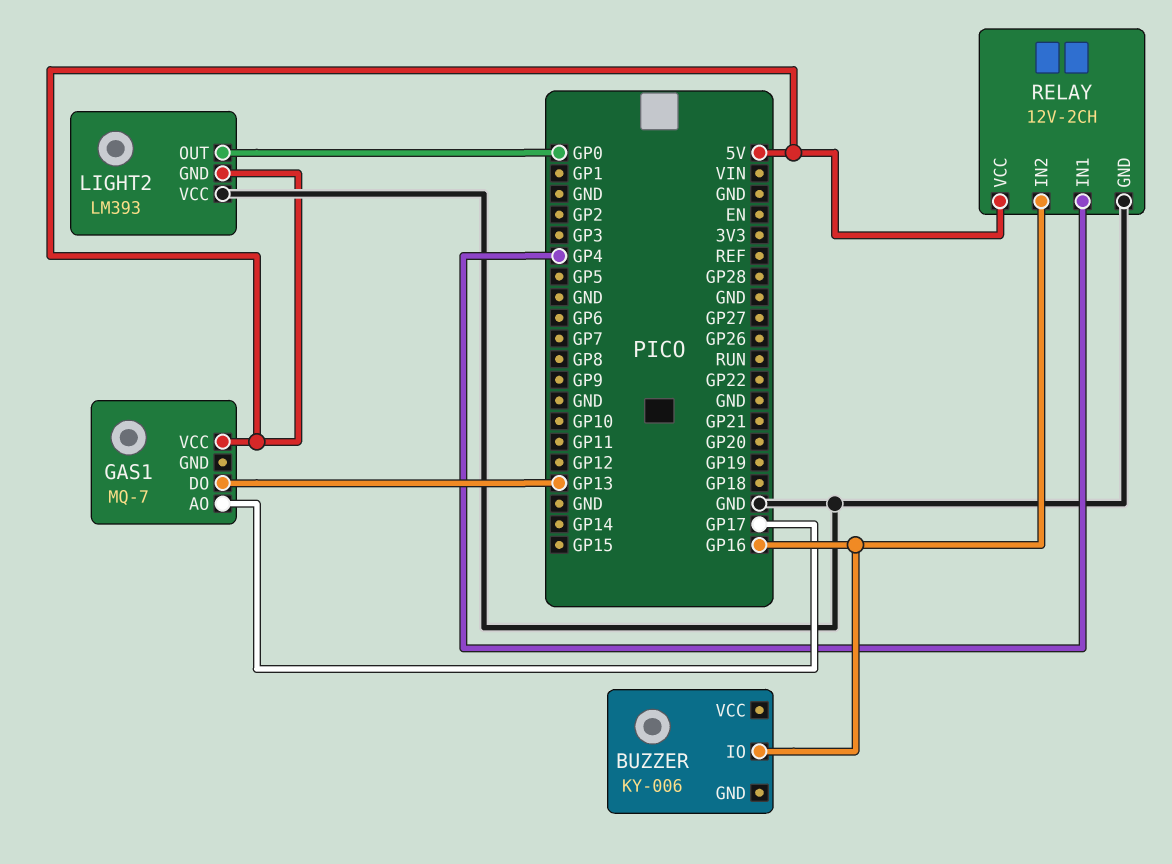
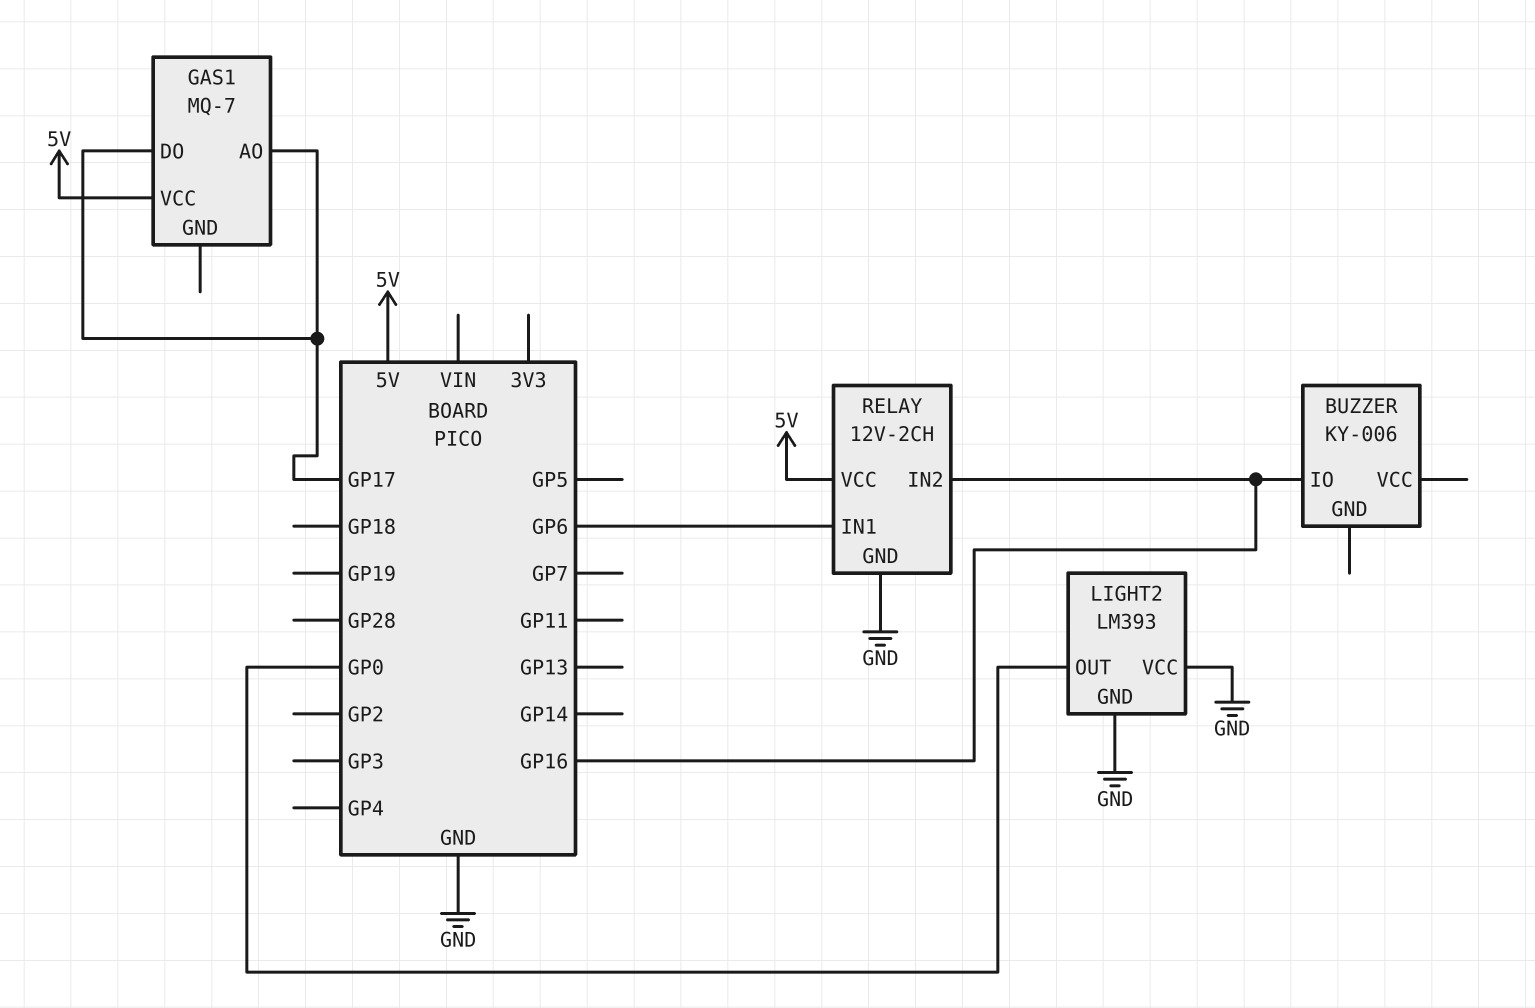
GAS1 pin DO: GP13 -> GP17
LIGHT2 pin GND: 5V -> GND
RELAY pin IN1: GP4 -> GP6

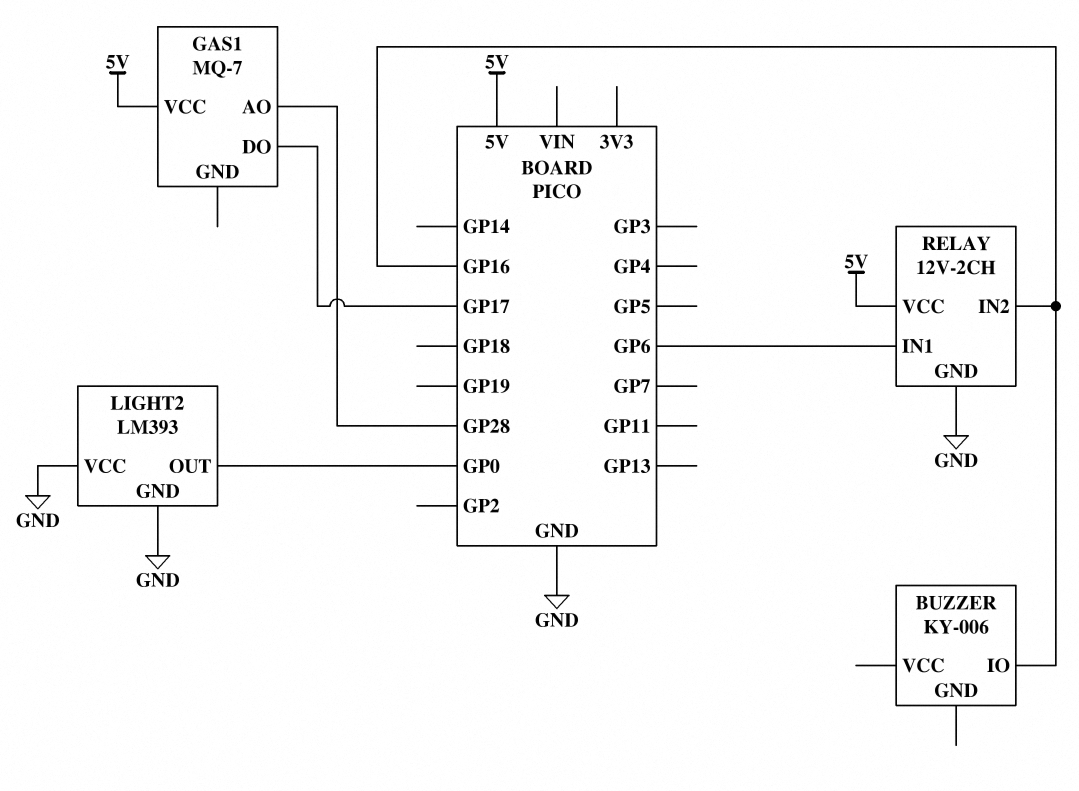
GAS1 pin AO: GP17 -> GP28

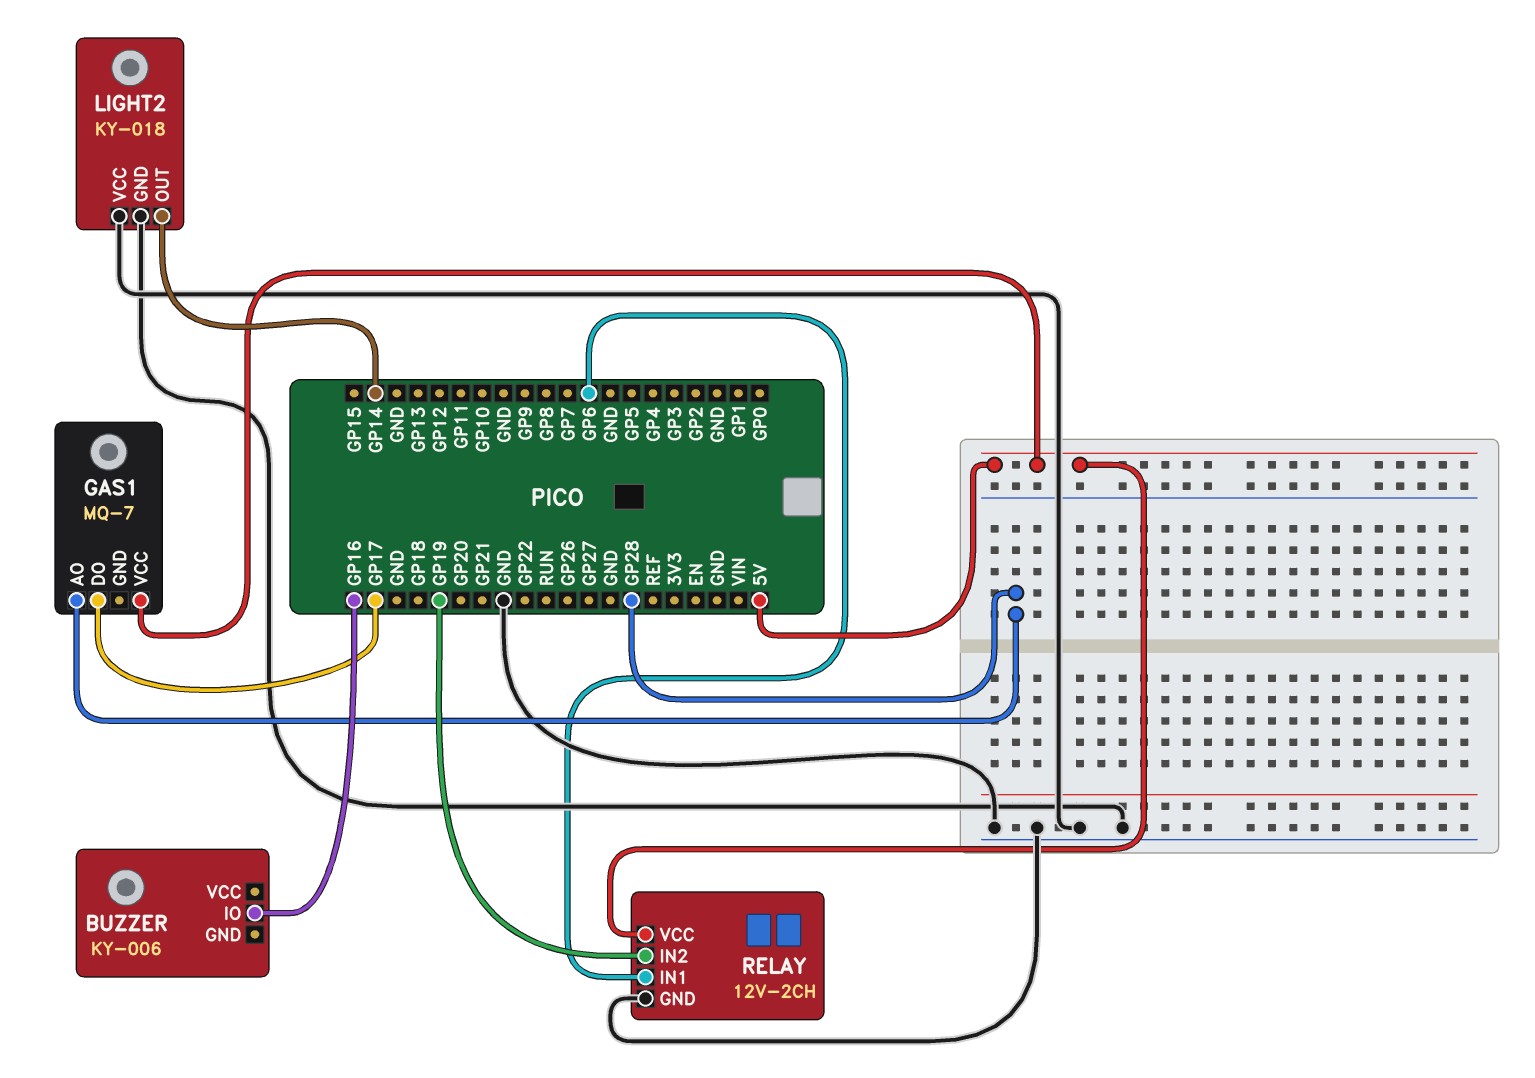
LIGHT2: LM393 -> KY-018
LIGHT2 pin OUT: GP0 -> GP14
RELAY pin IN2: GP16 -> GP19

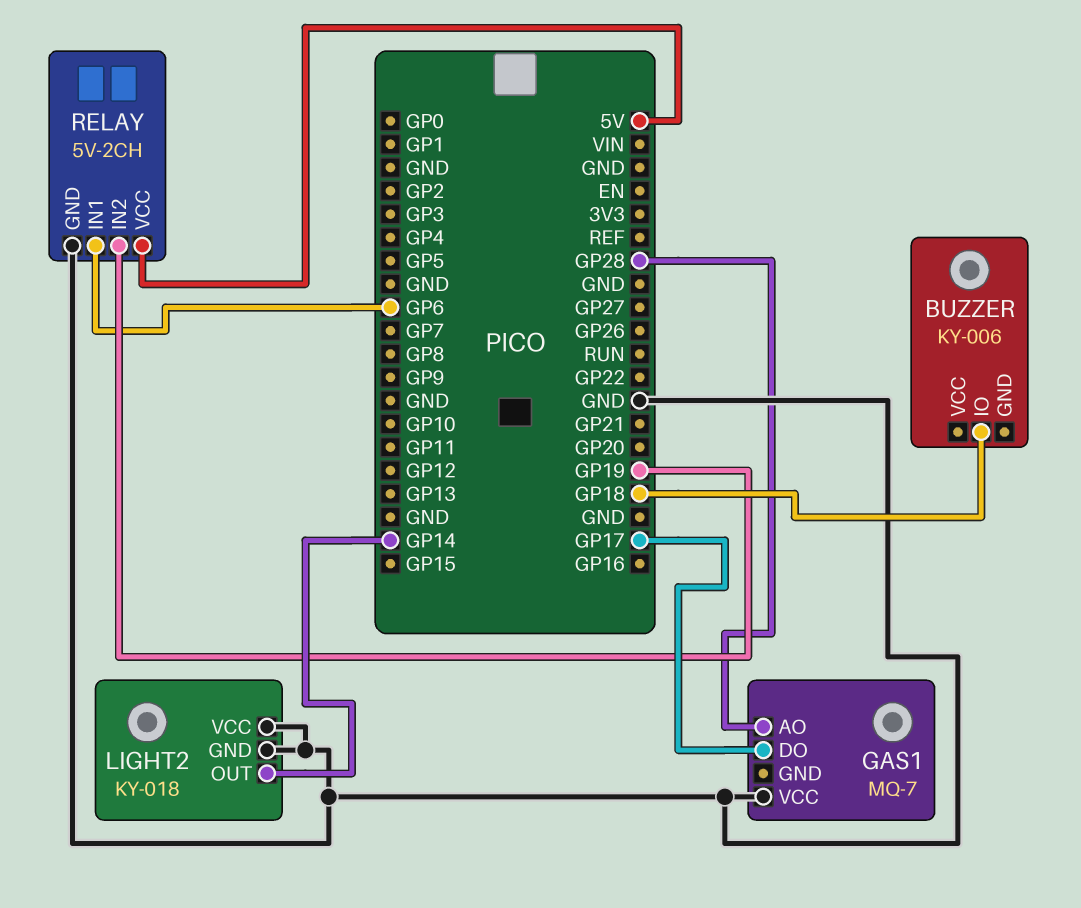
BUZZER pin IO: GP16 -> GP18
GAS1 pin VCC: 5V -> GND
RELAY: 12V-2CH -> 5V-2CH

